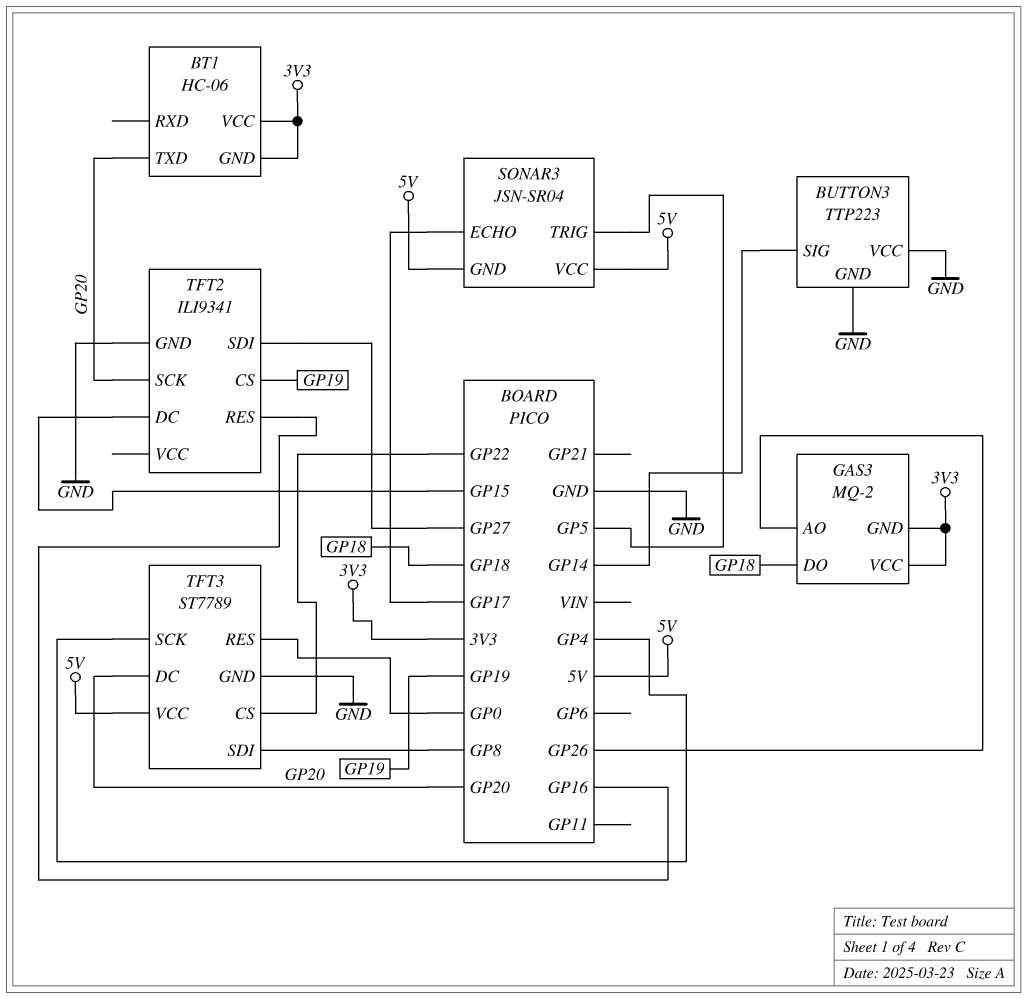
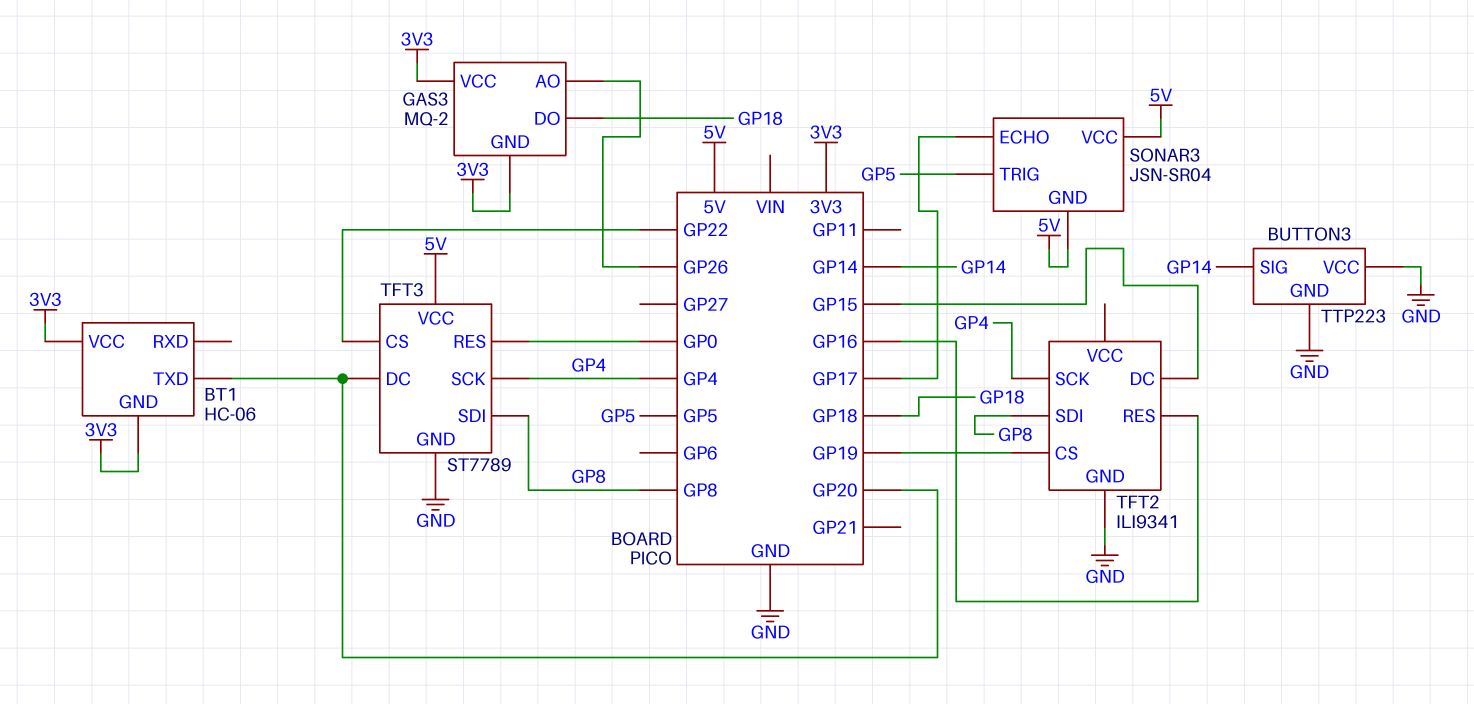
TFT2 pin SCK: GP20 -> GP4
TFT2 pin SDI: GP27 -> GP8

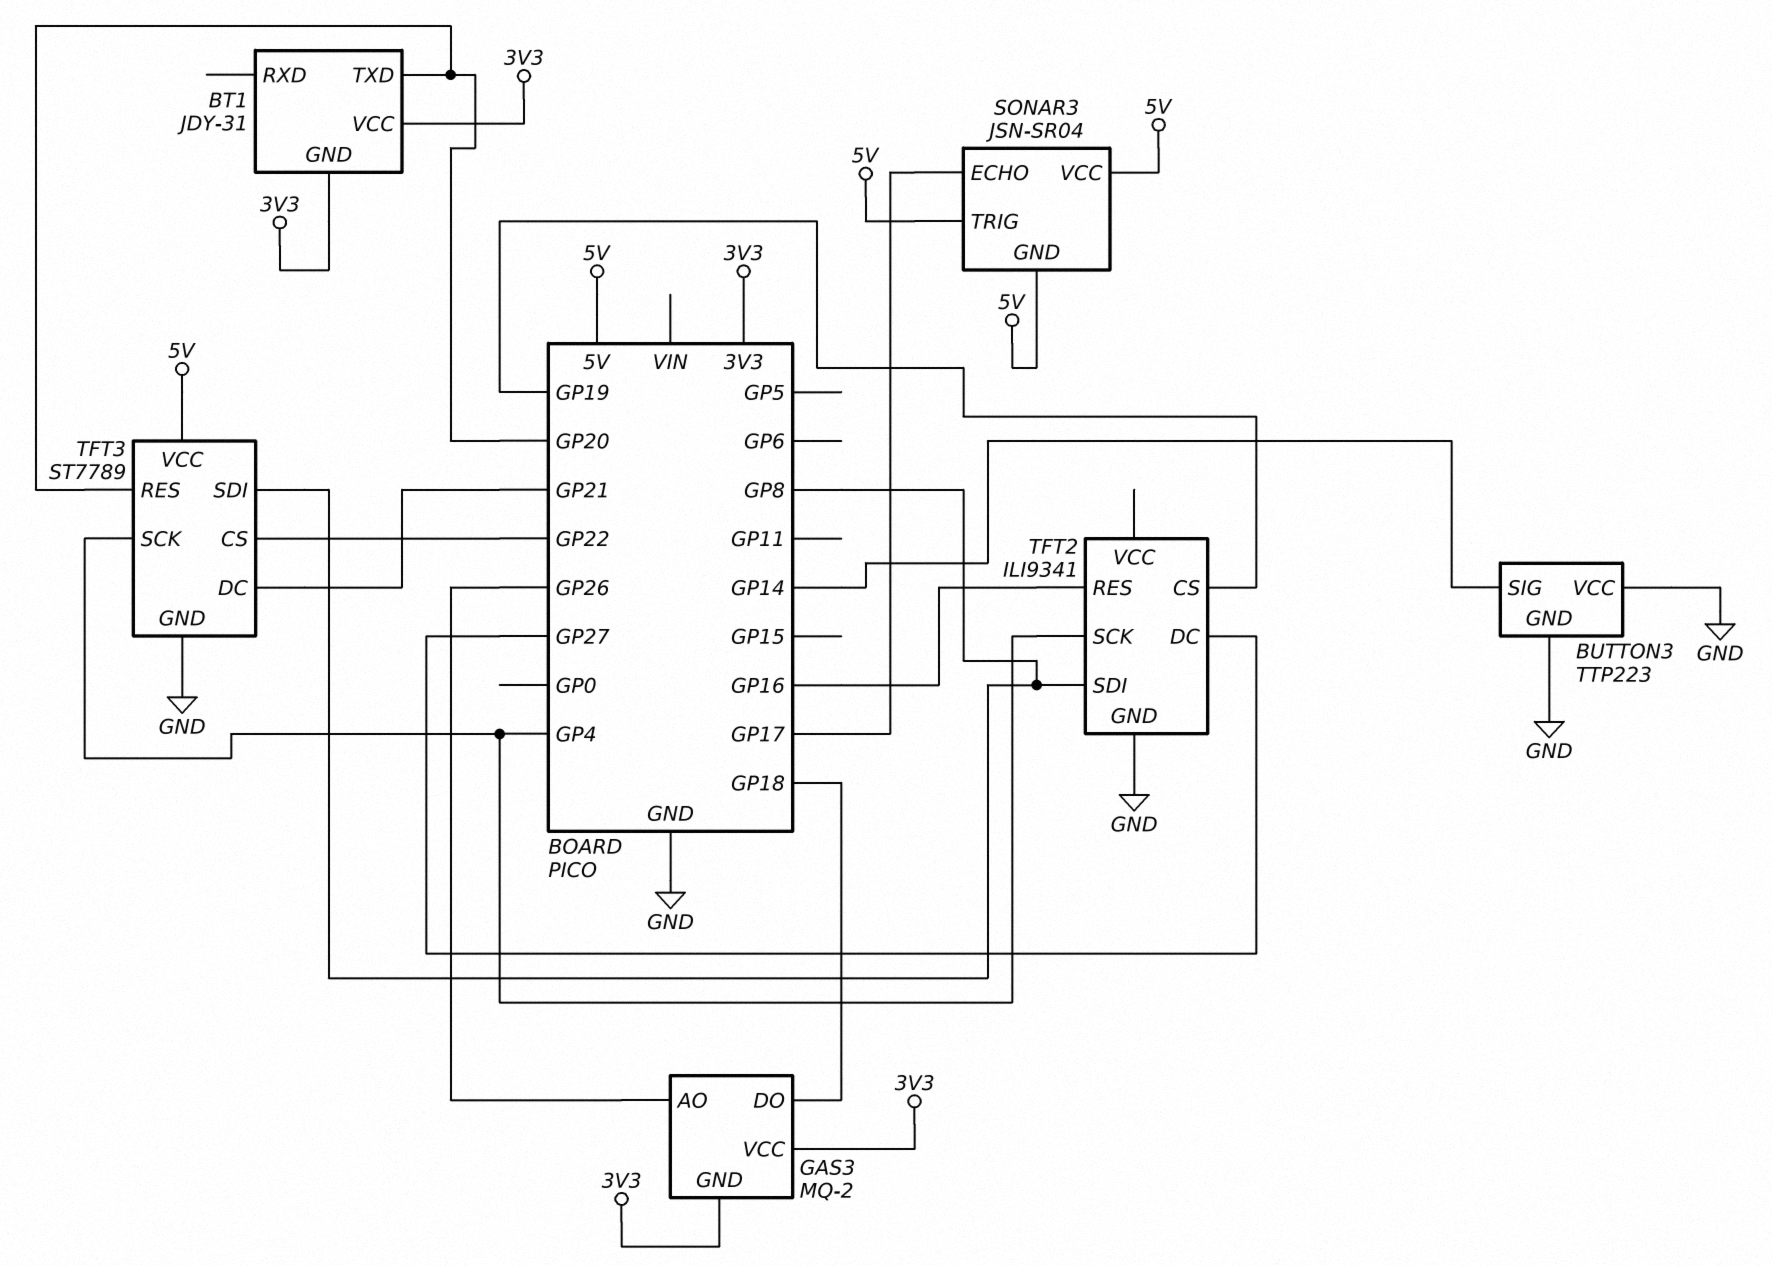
BT1: HC-06 -> JDY-31
SONAR3 pin TRIG: GP5 -> 5V
TFT2 pin DC: GP15 -> GP27
TFT3 pin DC: GP20 -> GP21
TFT3 pin RES: GP0 -> GP20

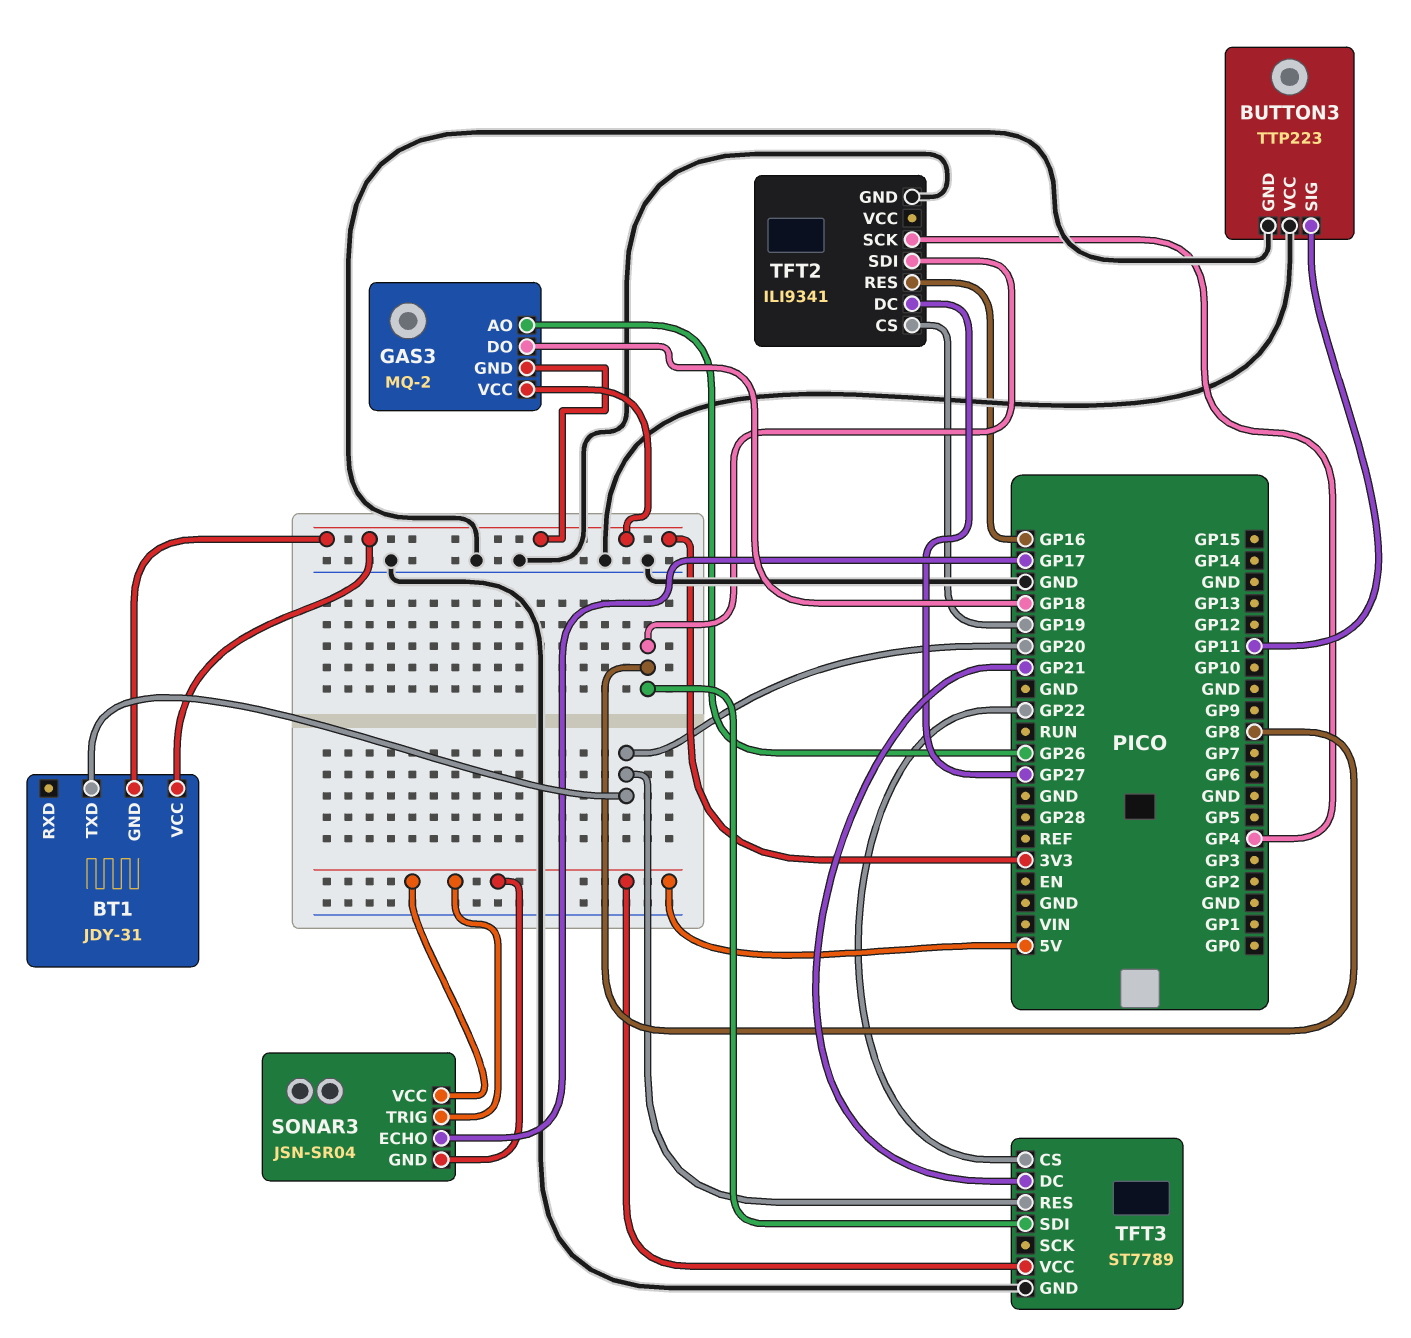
BUTTON3 pin SIG: GP14 -> GP11
TFT3 pin SCK: GP4 -> none

